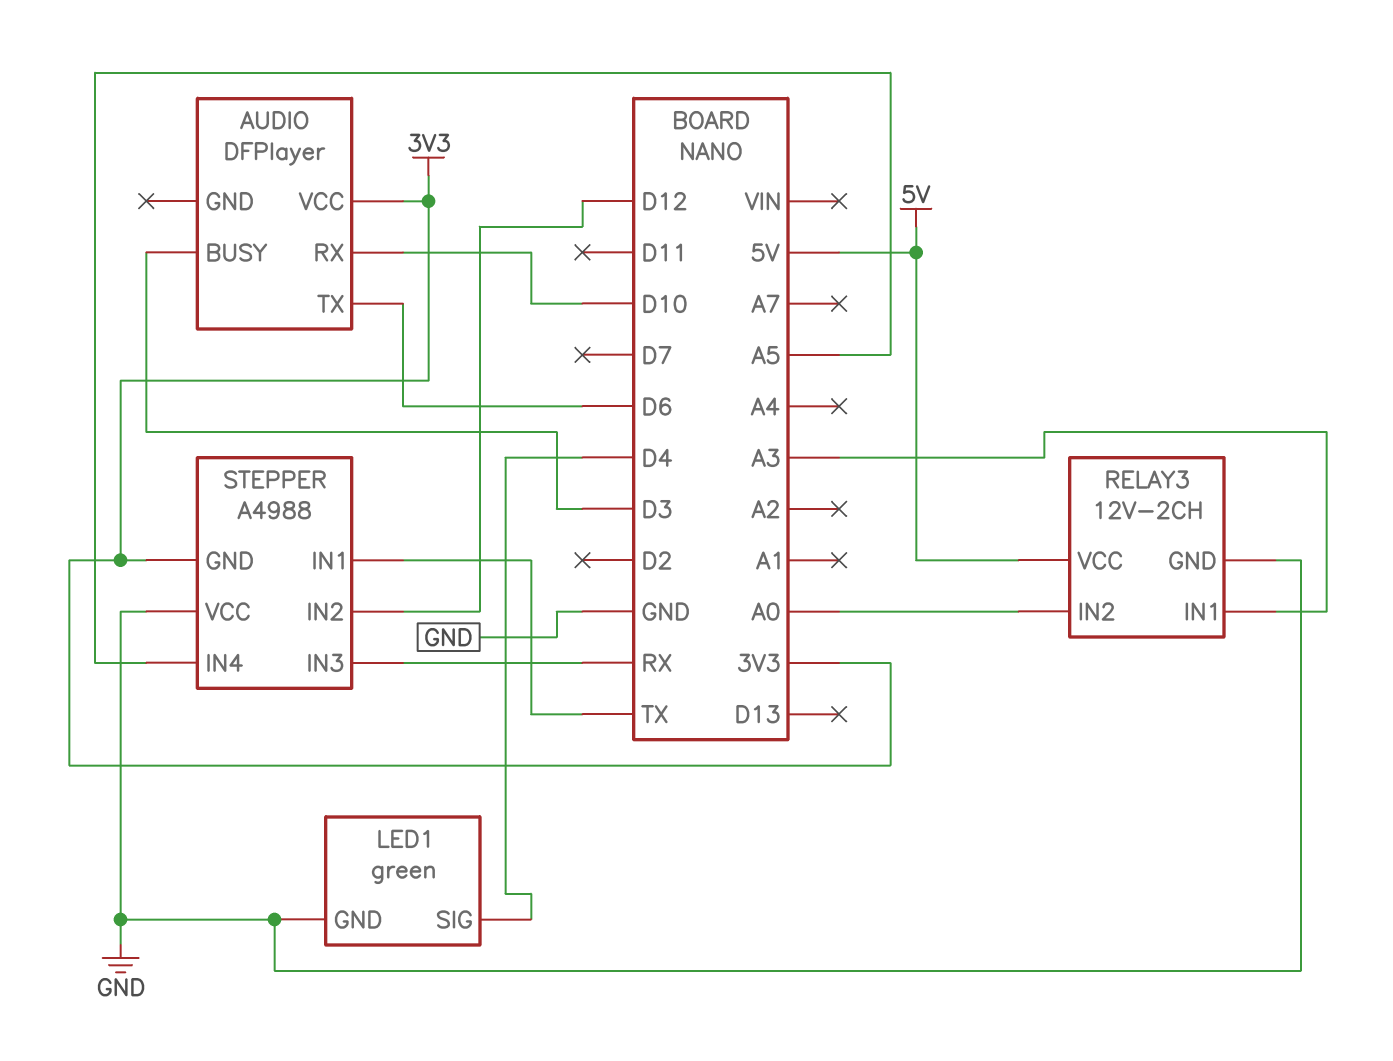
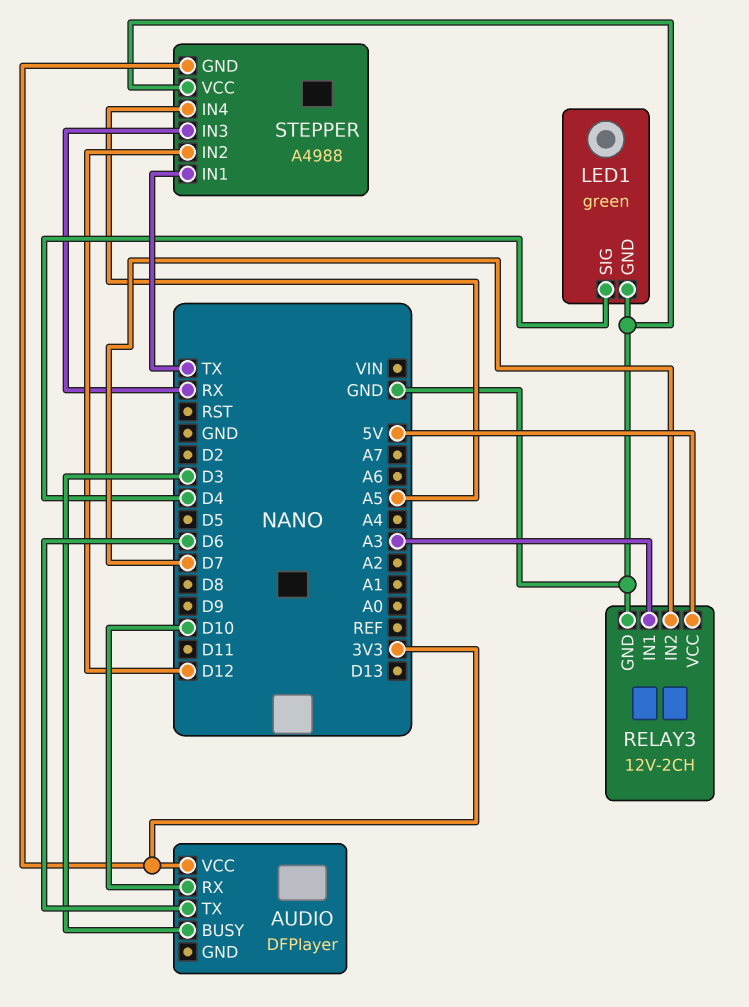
RELAY3 pin IN2: A0 -> D7

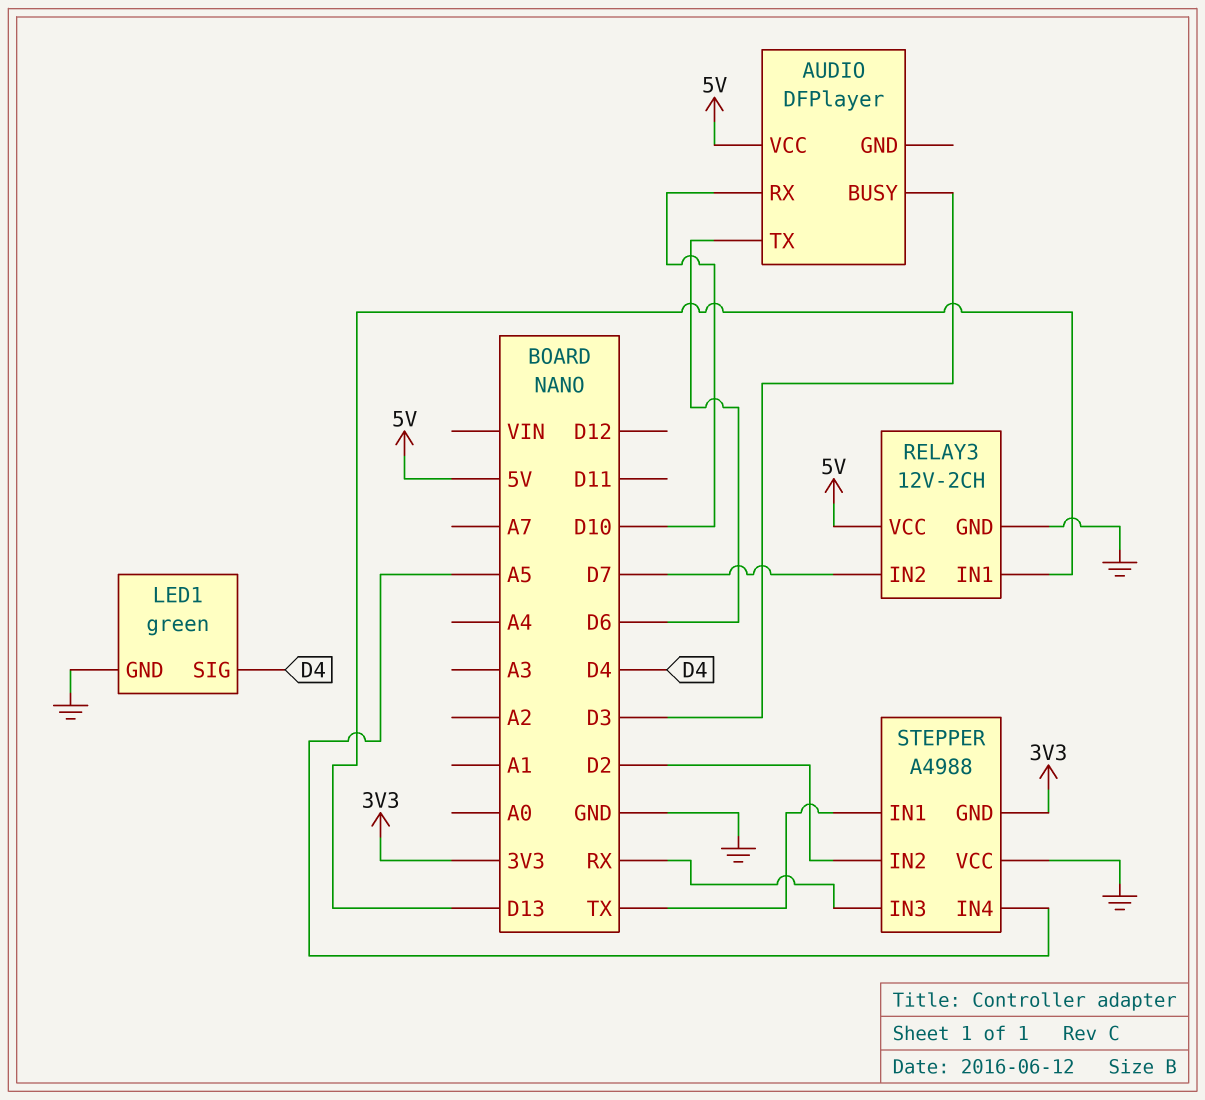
AUDIO pin VCC: 3V3 -> 5V
RELAY3 pin IN1: A3 -> D13
STEPPER pin IN2: D12 -> D2

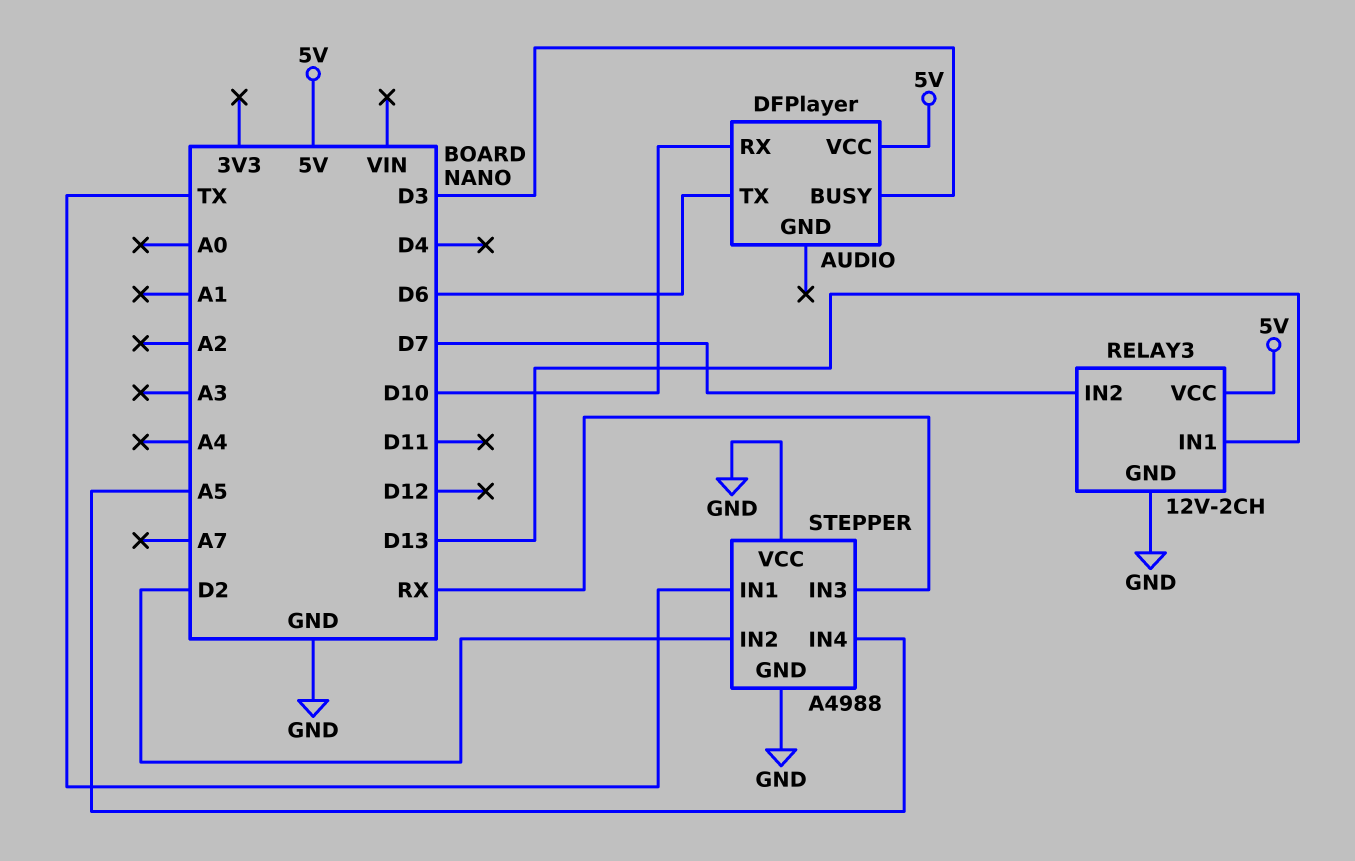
LED1: green -> none
LED1 pin GND: GND -> none
LED1 pin SIG: D4 -> none
STEPPER pin GND: 3V3 -> GND

